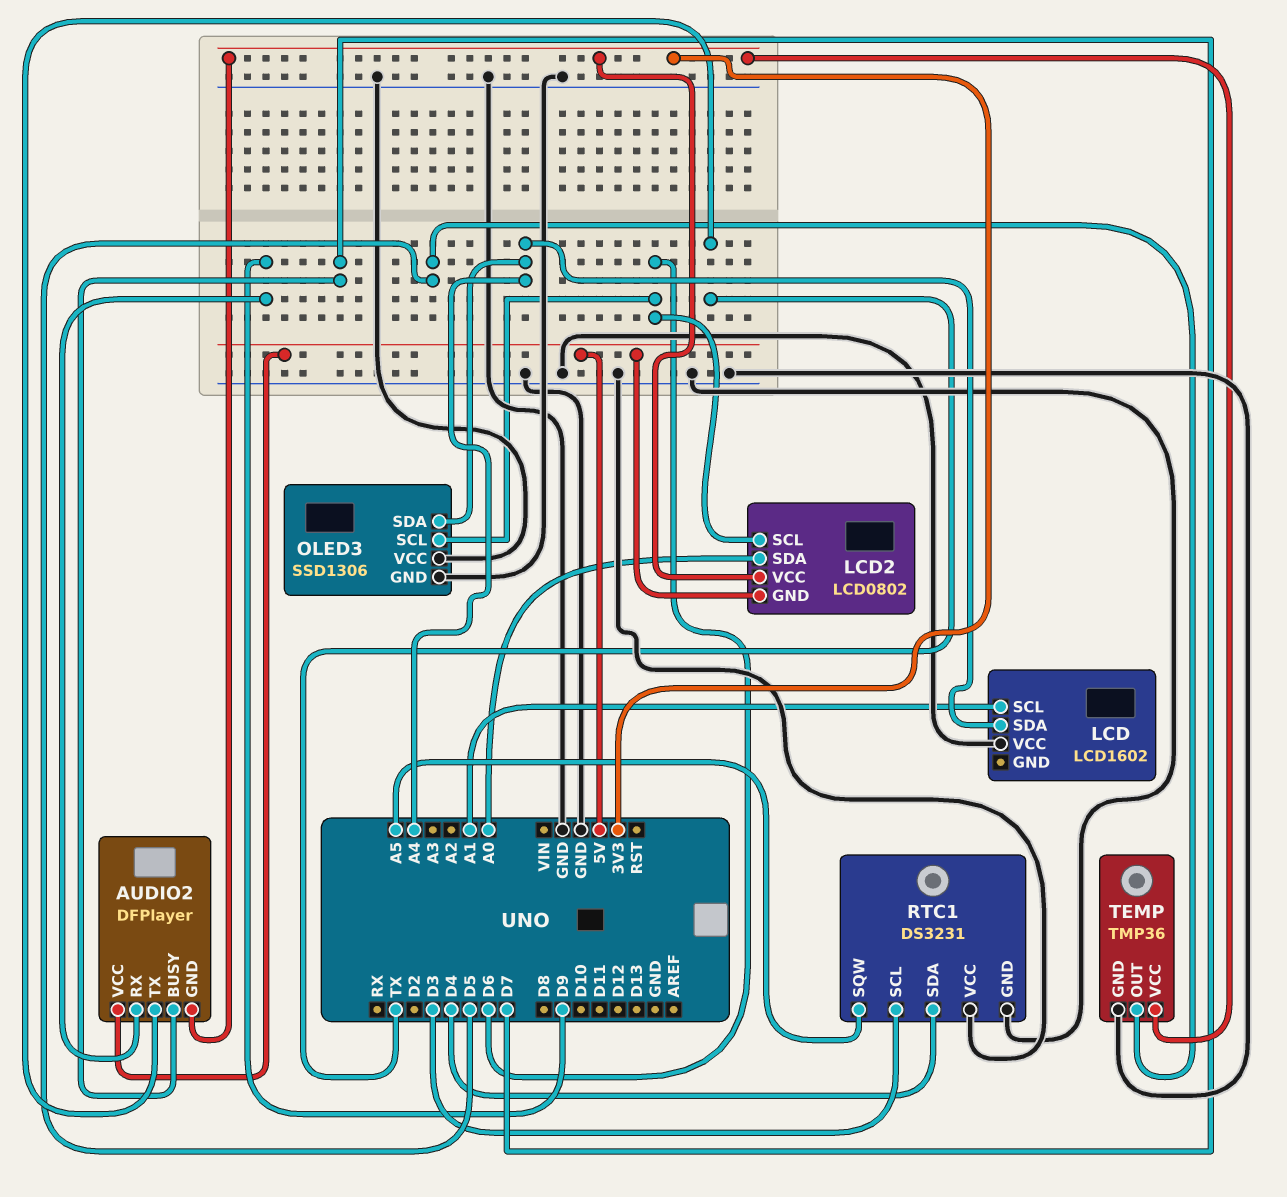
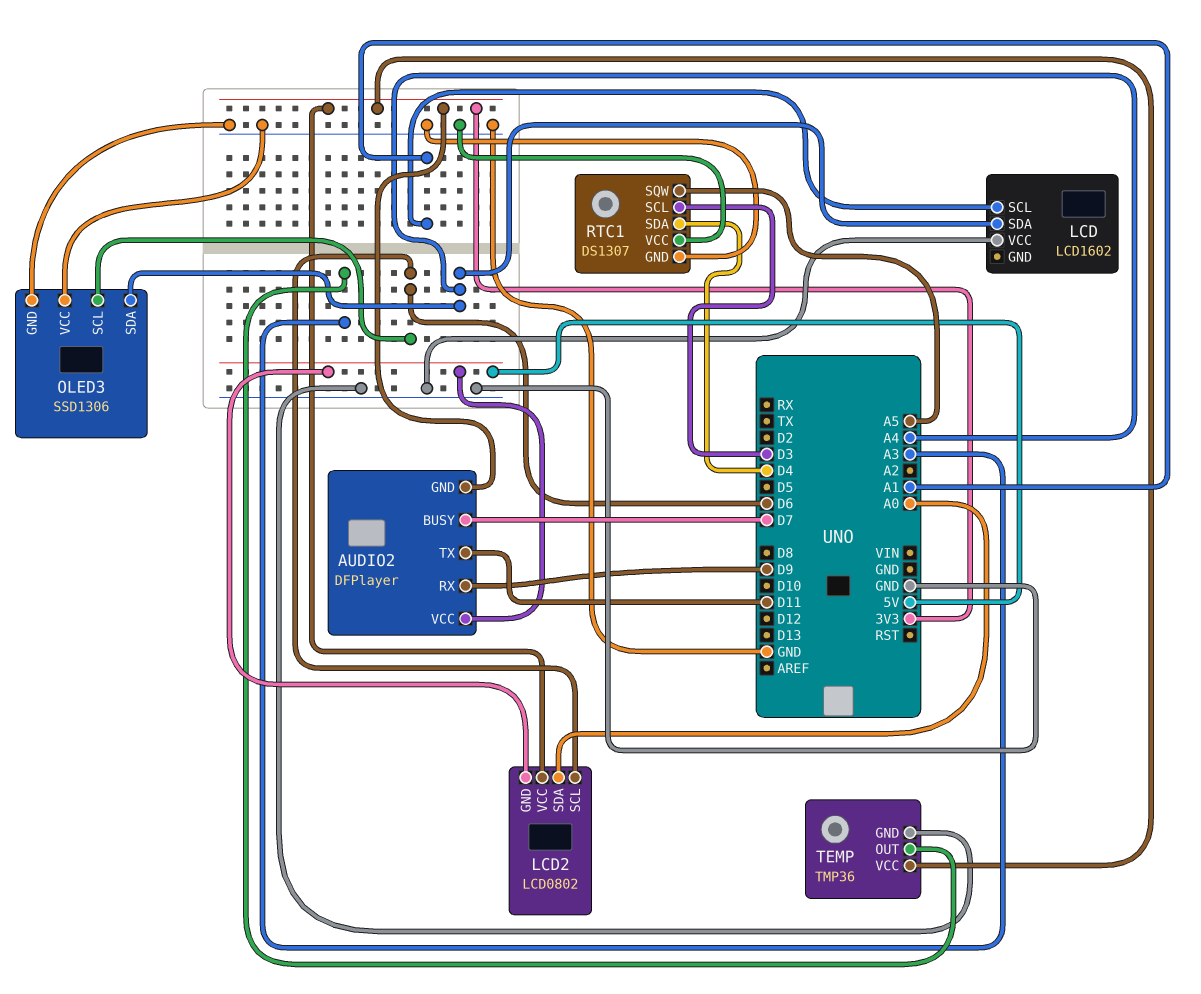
AUDIO2 pin TX: TX -> D11
RTC1: DS3231 -> DS1307
TEMP pin OUT: D5 -> A3

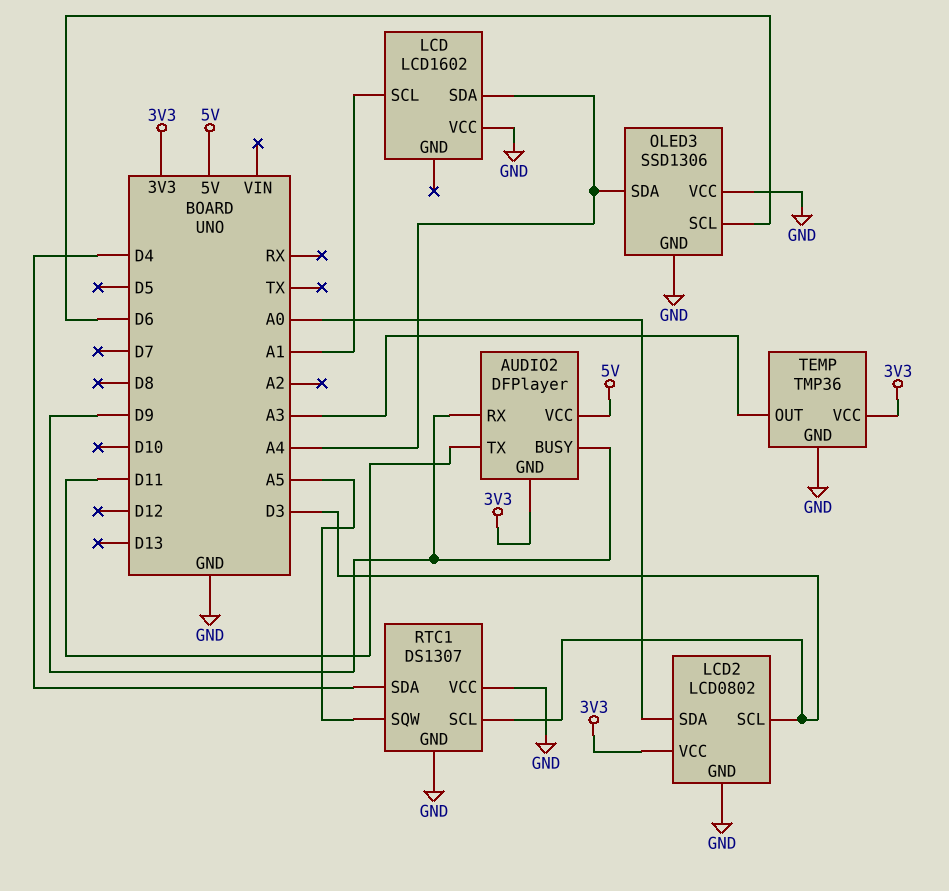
AUDIO2 pin BUSY: D7 -> D9
LCD2 pin GND: 5V -> GND
LCD2 pin SCL: D6 -> D3

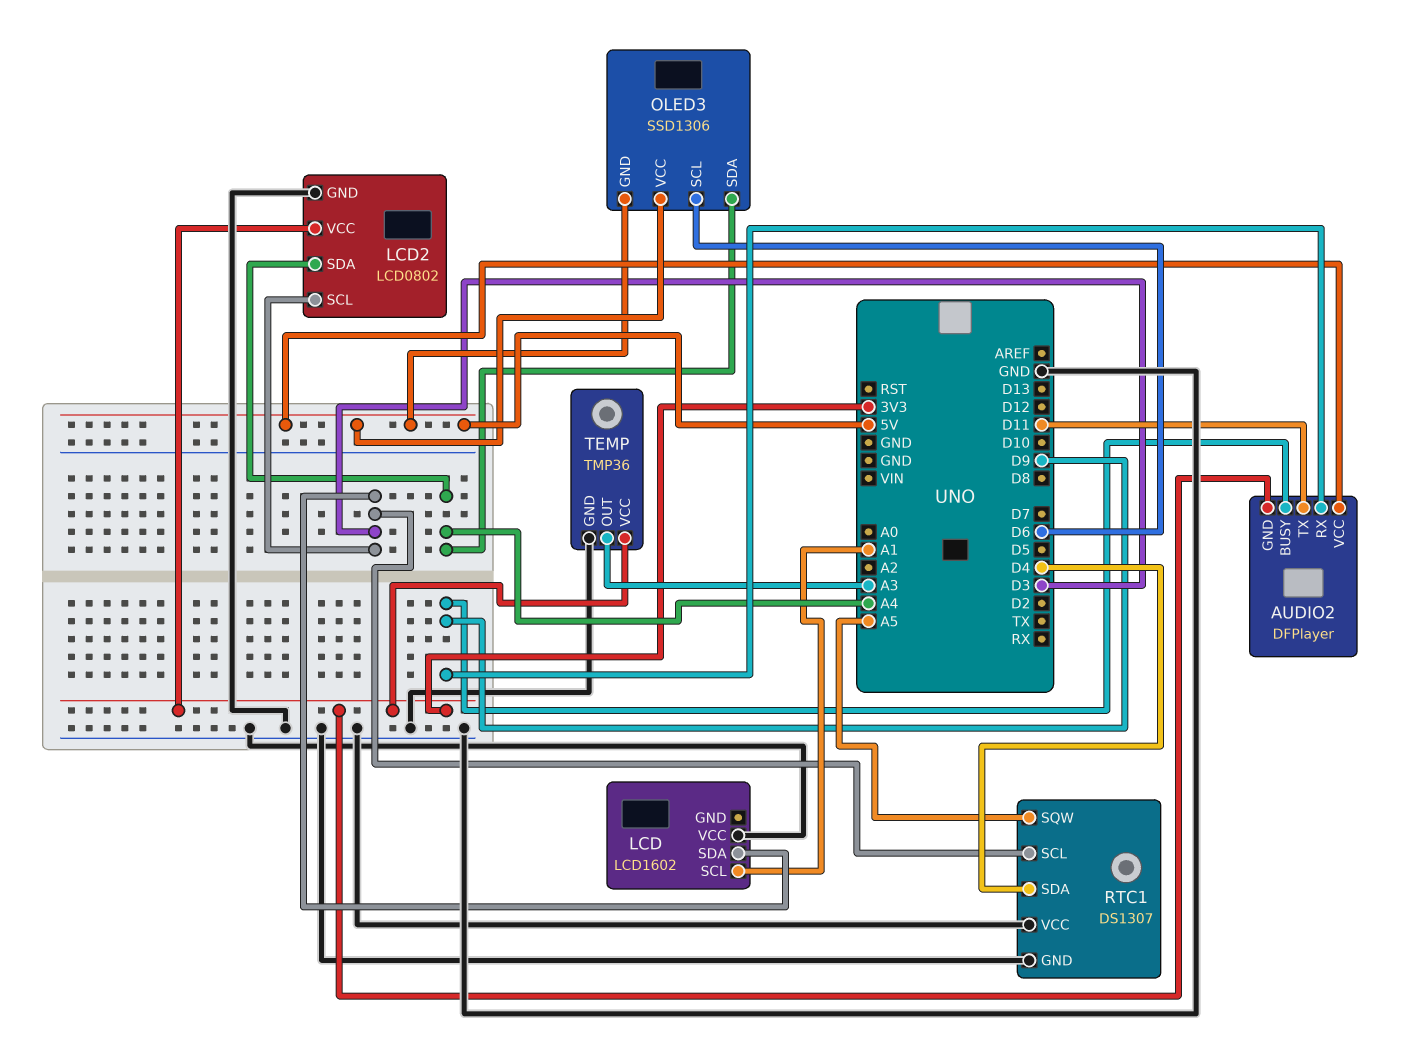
LCD pin SDA: A4 -> D3
LCD2 pin SDA: A0 -> A4
OLED3 pin GND: GND -> 5V
OLED3 pin VCC: GND -> 5V

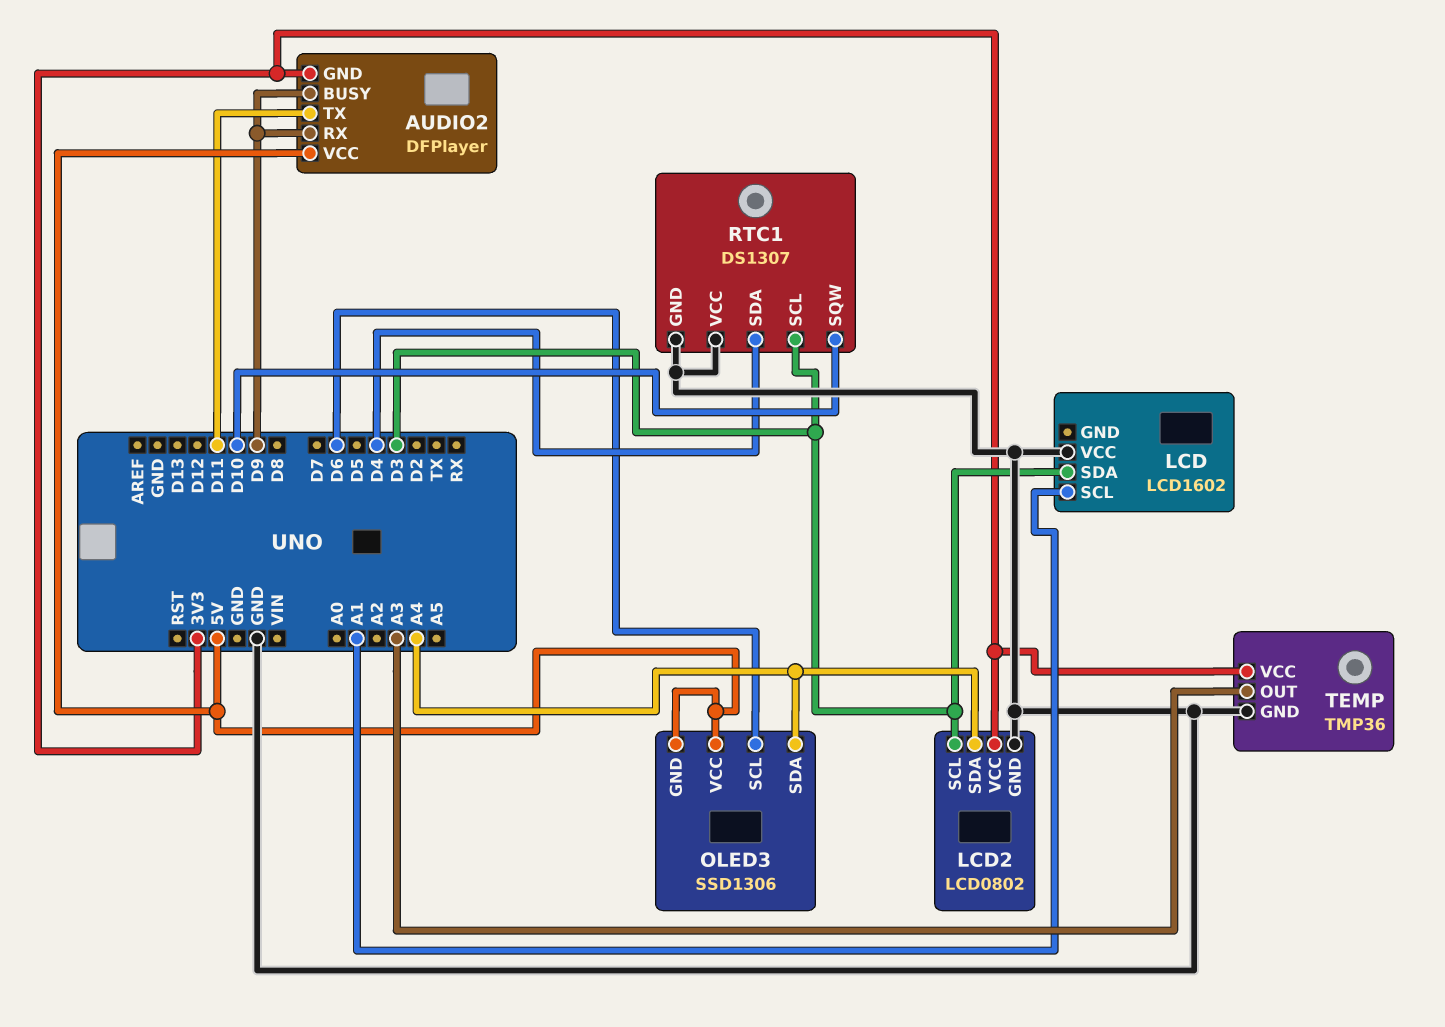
RTC1 pin SQW: A5 -> D10

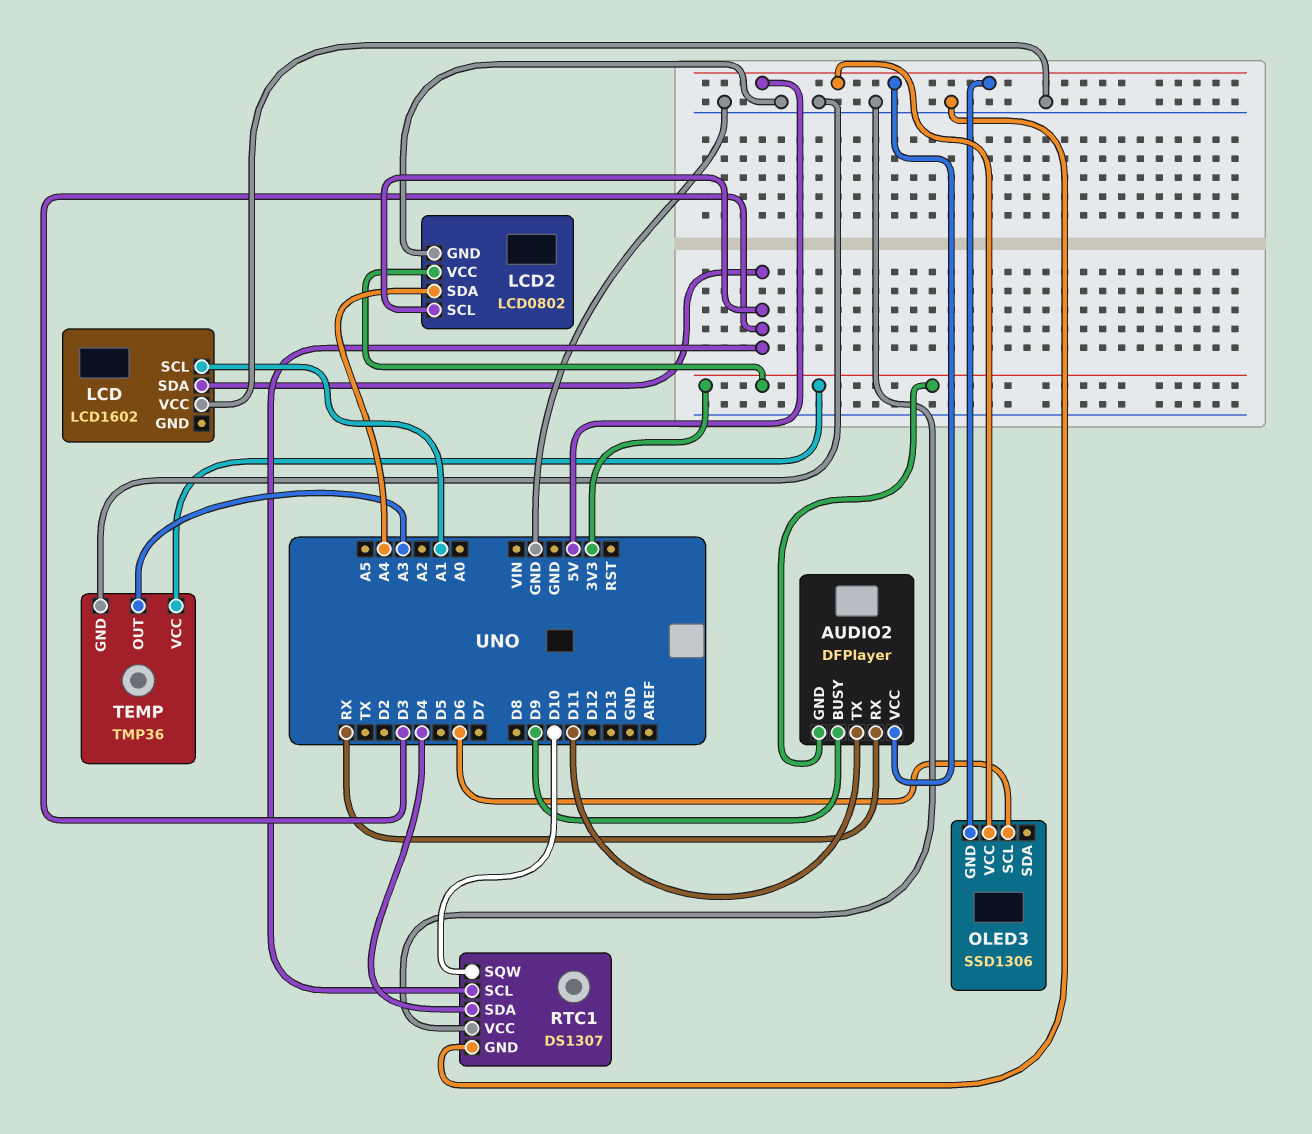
AUDIO2 pin RX: D9 -> RX
OLED3 pin SDA: A4 -> none

